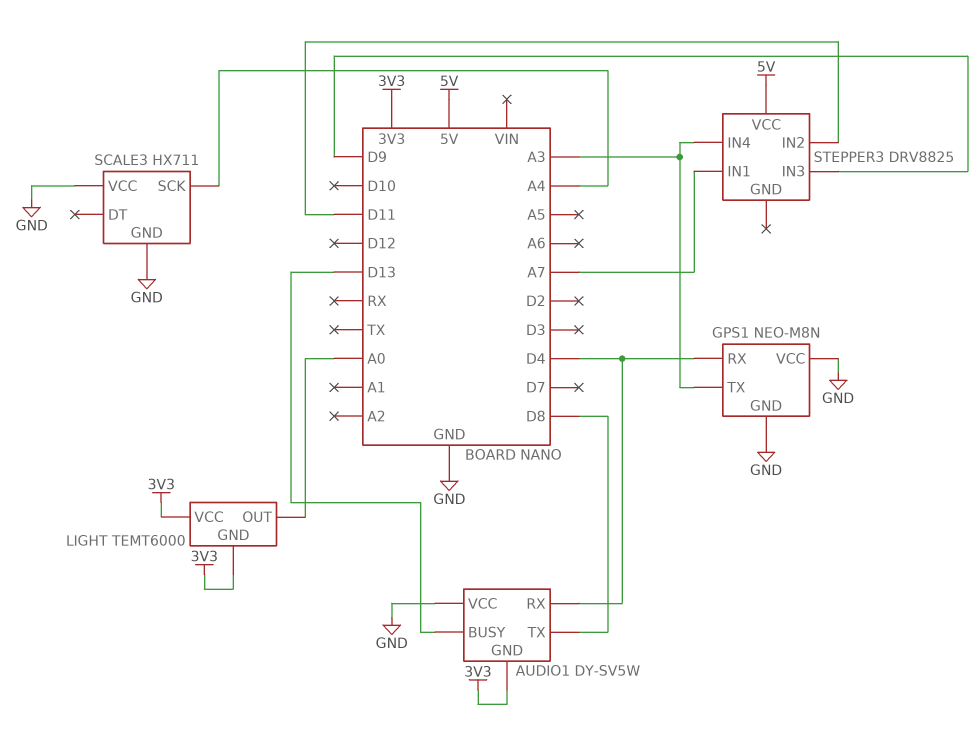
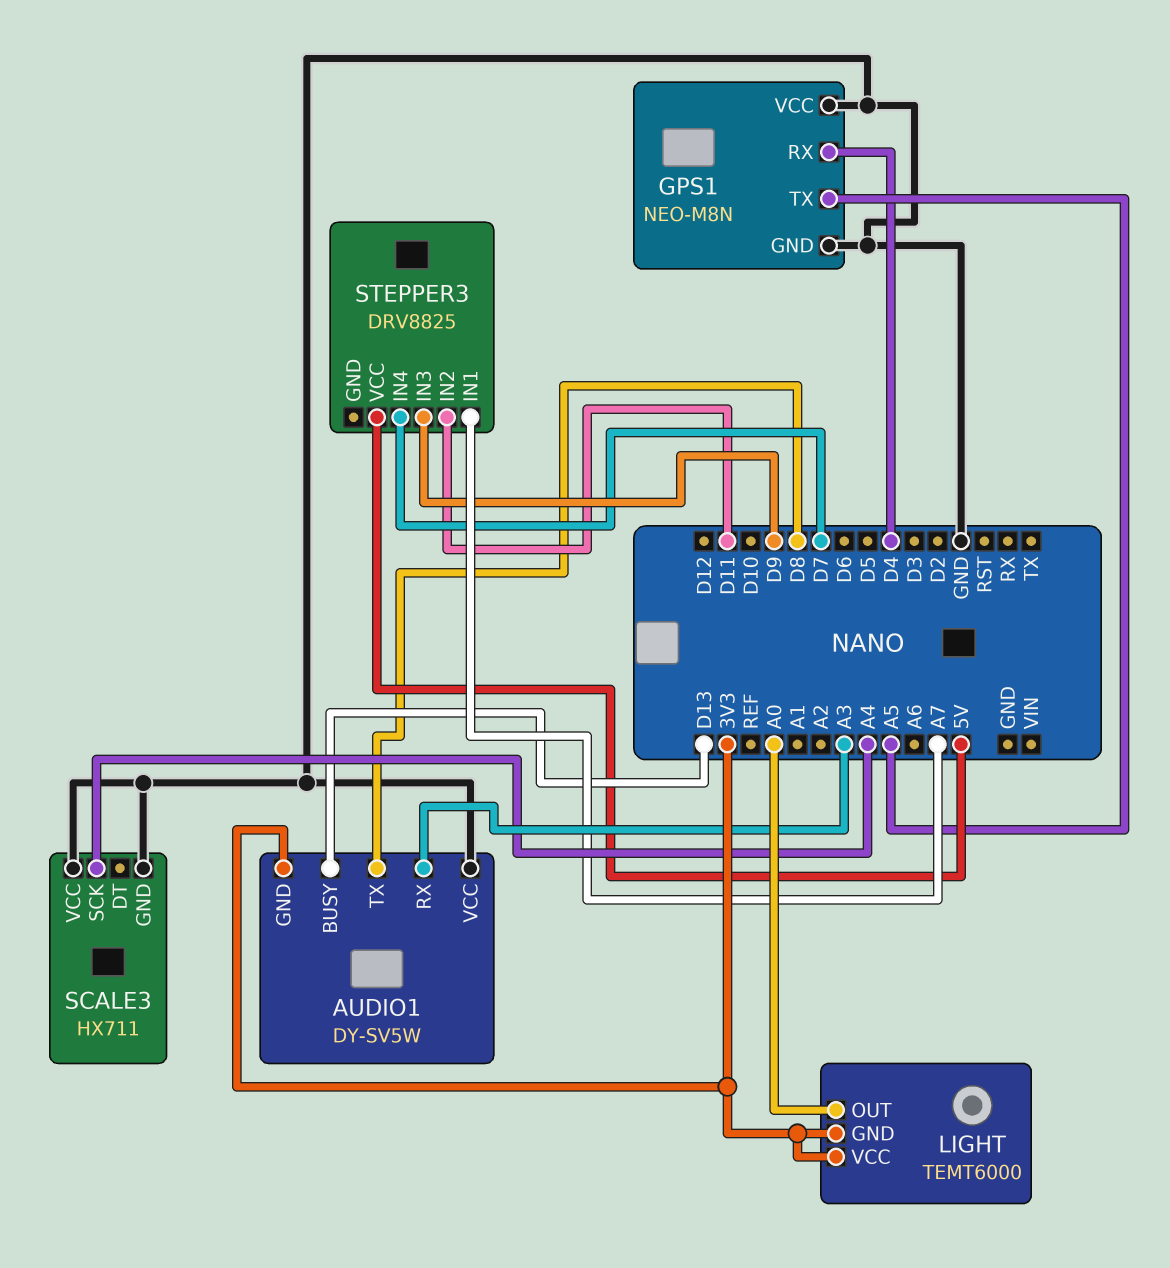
AUDIO1 pin RX: D4 -> A3
GPS1 pin TX: A3 -> A5
STEPPER3 pin IN4: A3 -> D7

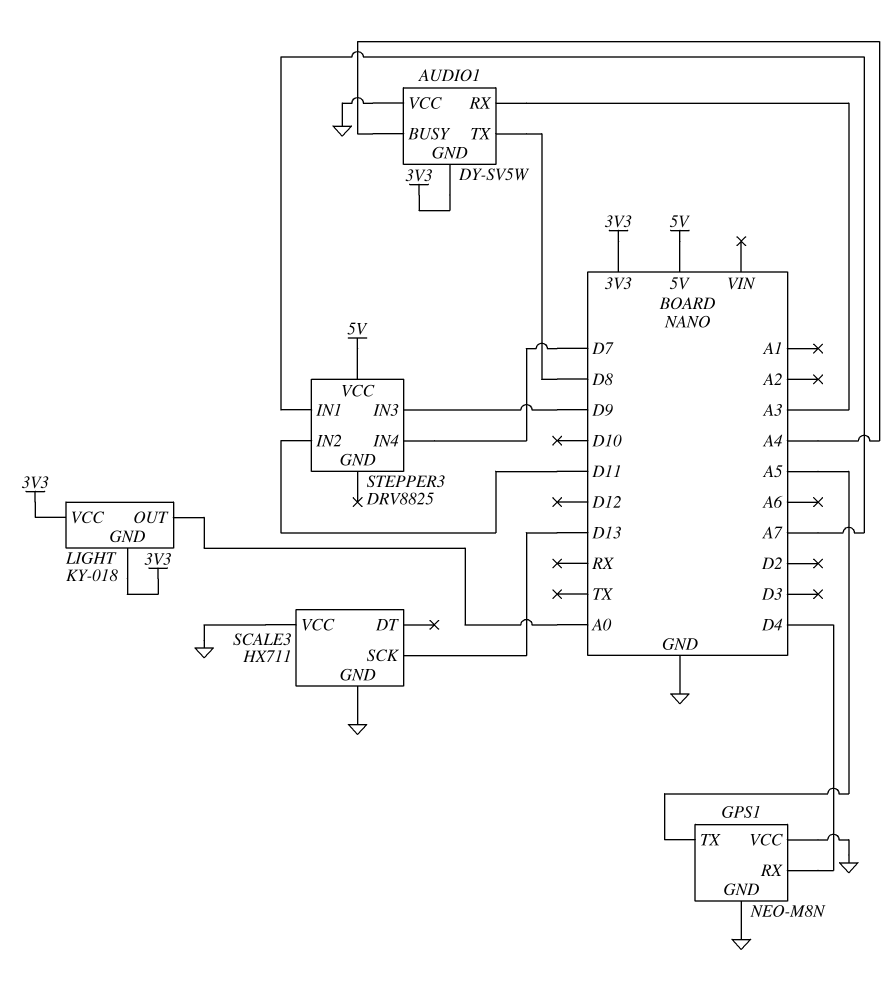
AUDIO1 pin BUSY: D13 -> A4
LIGHT: TEMT6000 -> KY-018
SCALE3 pin SCK: A4 -> D13

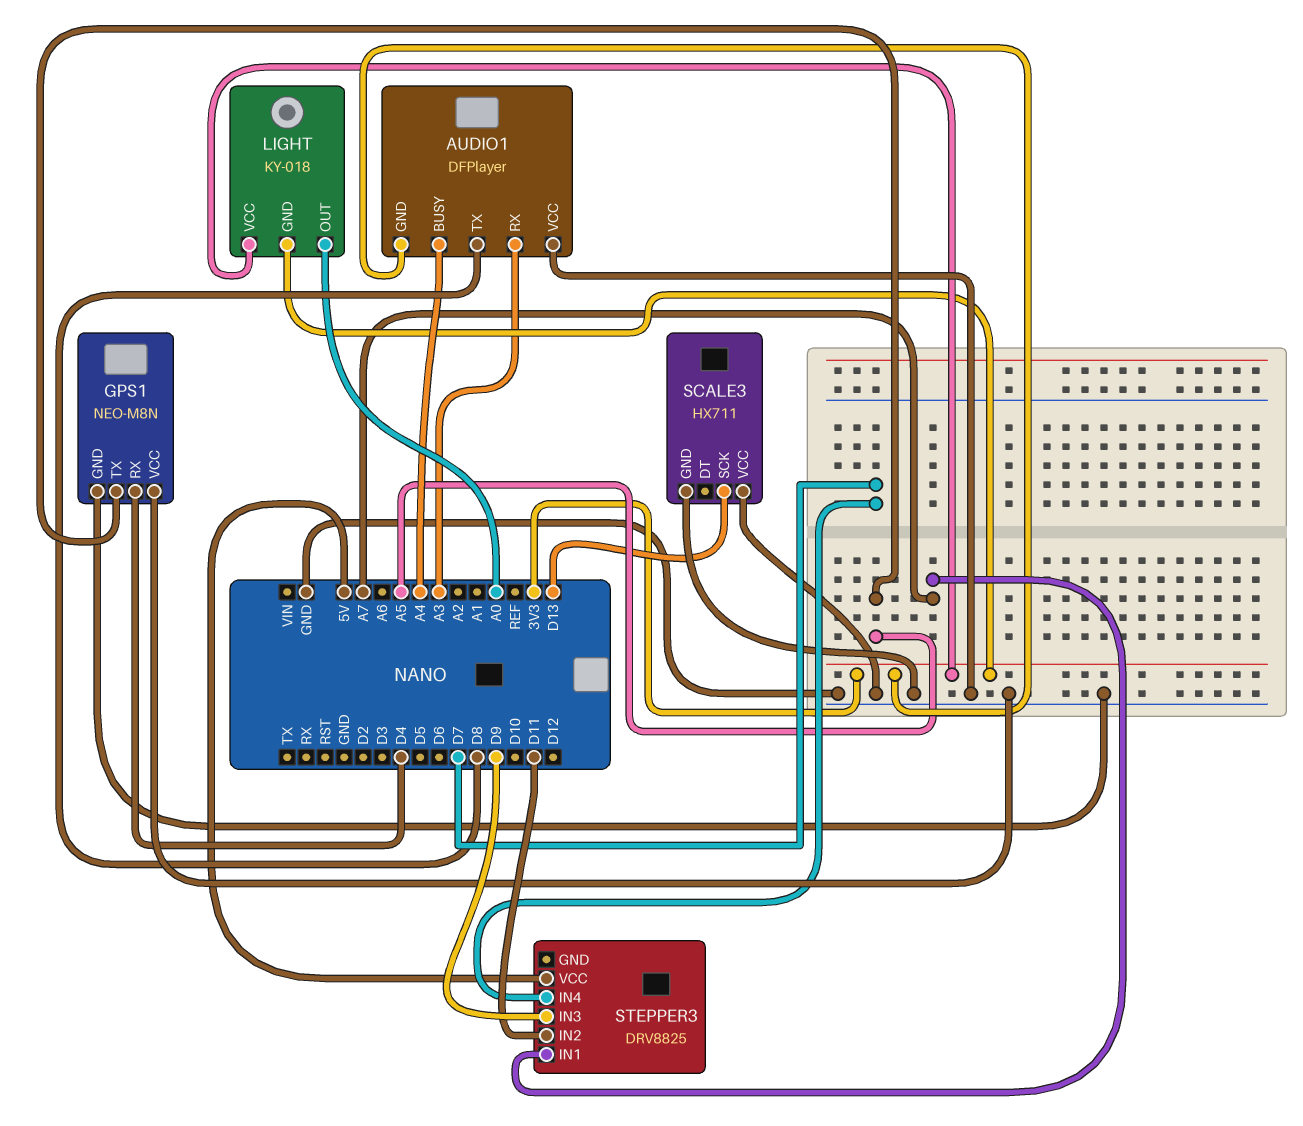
AUDIO1: DY-SV5W -> DFPlayer

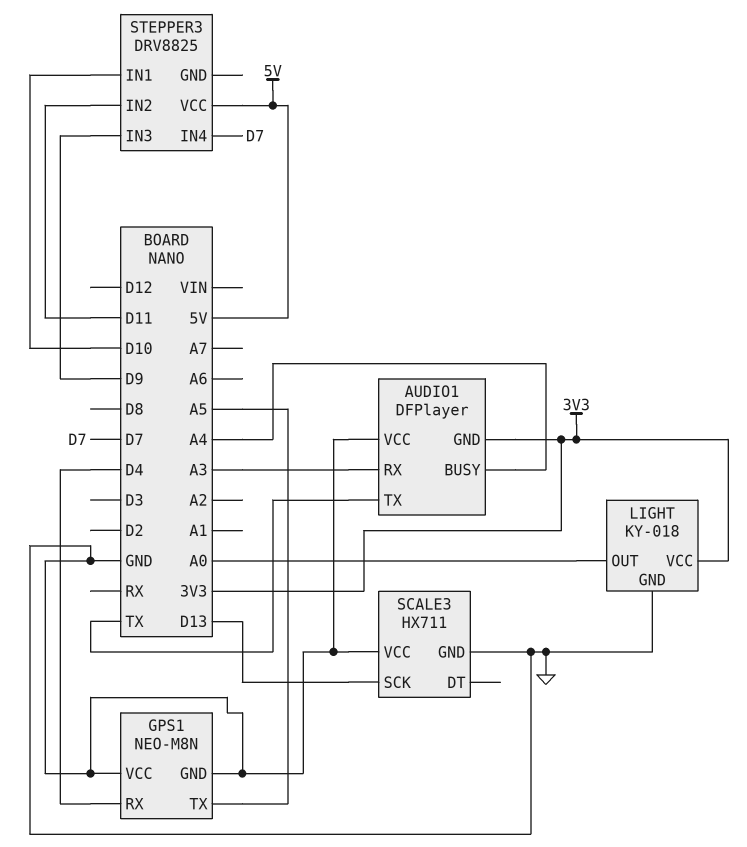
AUDIO1 pin TX: D8 -> TX
LIGHT pin GND: 3V3 -> GND
STEPPER3 pin IN1: A7 -> D10

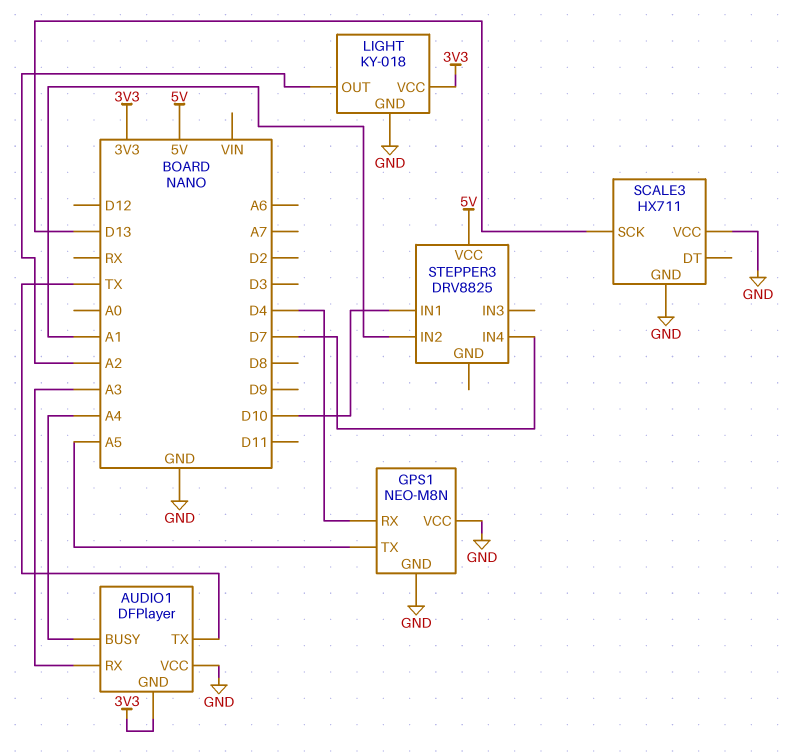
LIGHT pin OUT: A0 -> A2
STEPPER3 pin IN2: D11 -> A1
STEPPER3 pin IN3: D9 -> none

